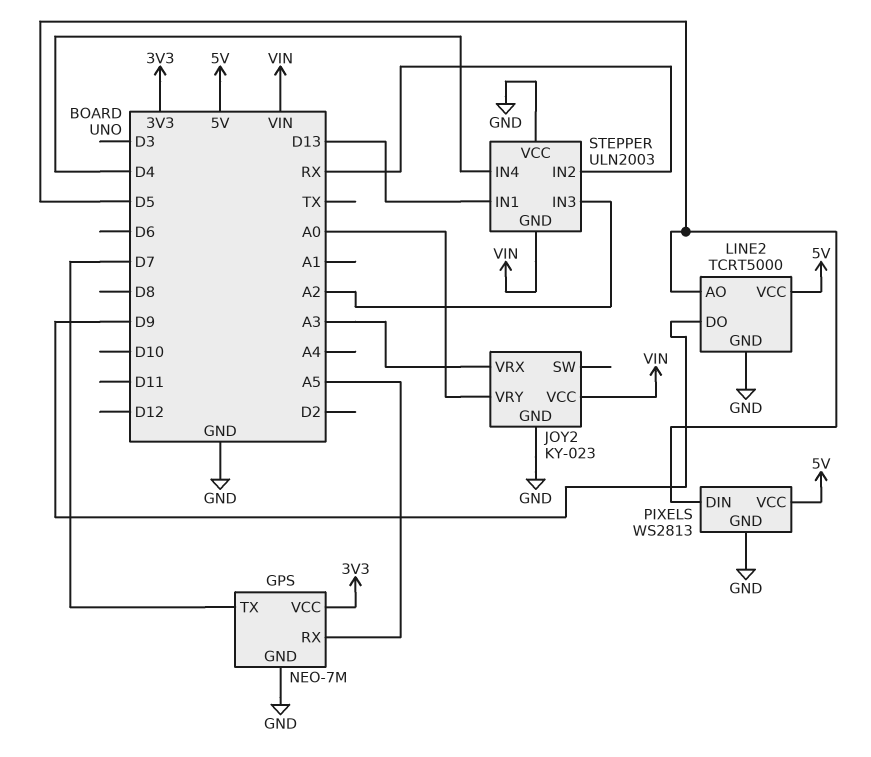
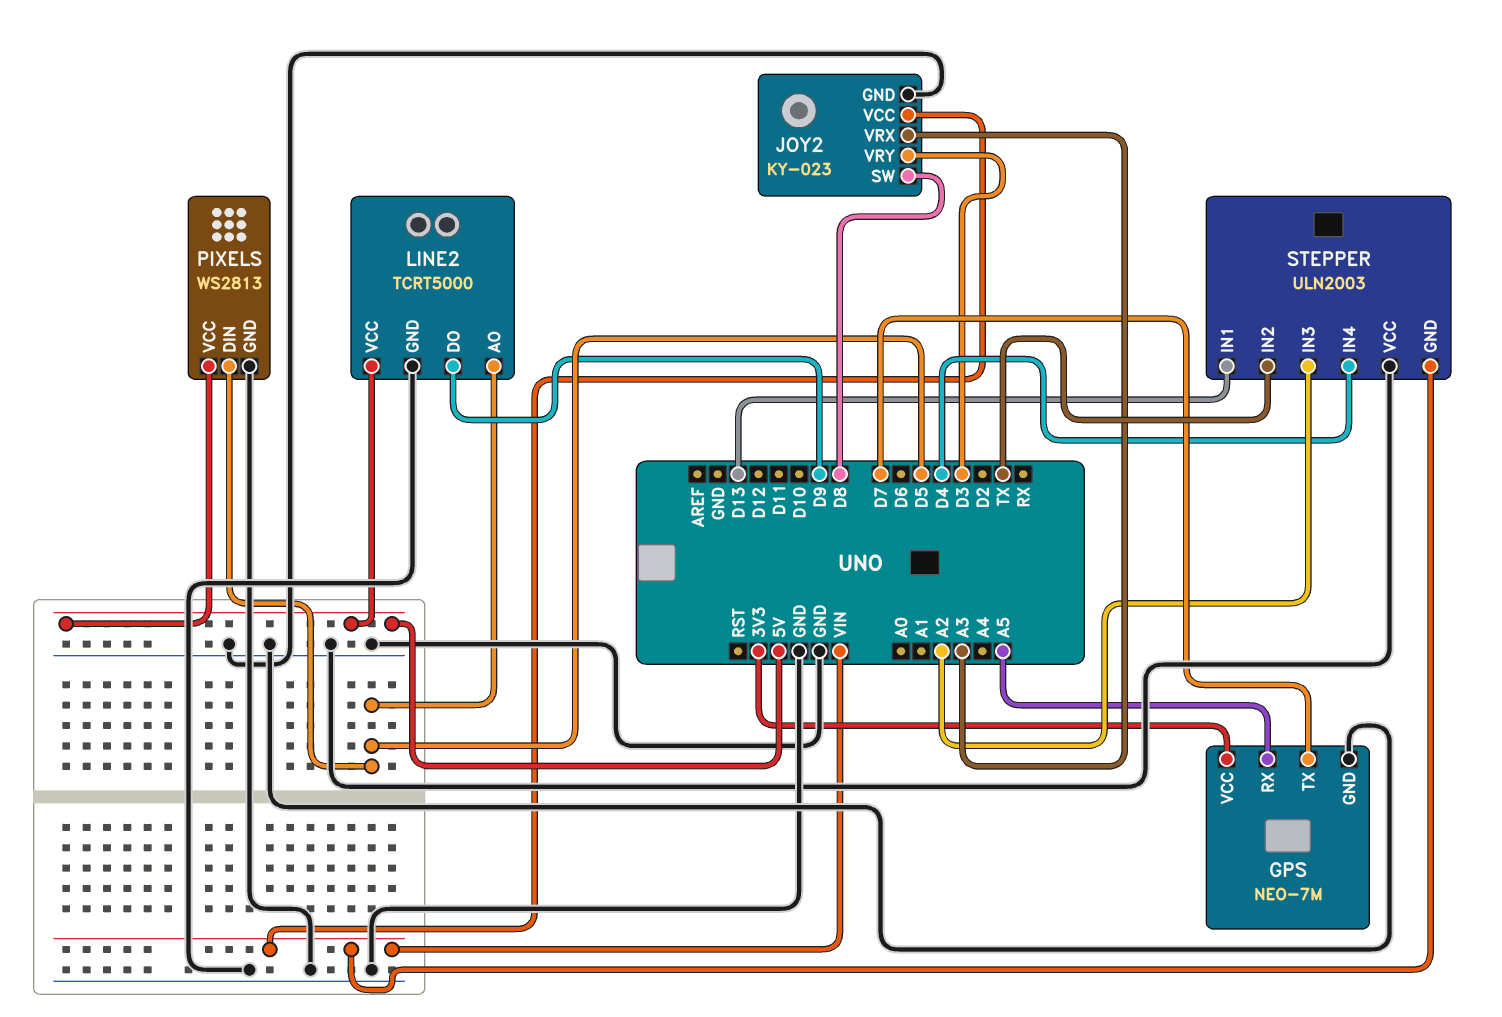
JOY2 pin SW: none -> D8
JOY2 pin VRY: A0 -> D3
STEPPER pin IN2: RX -> TX

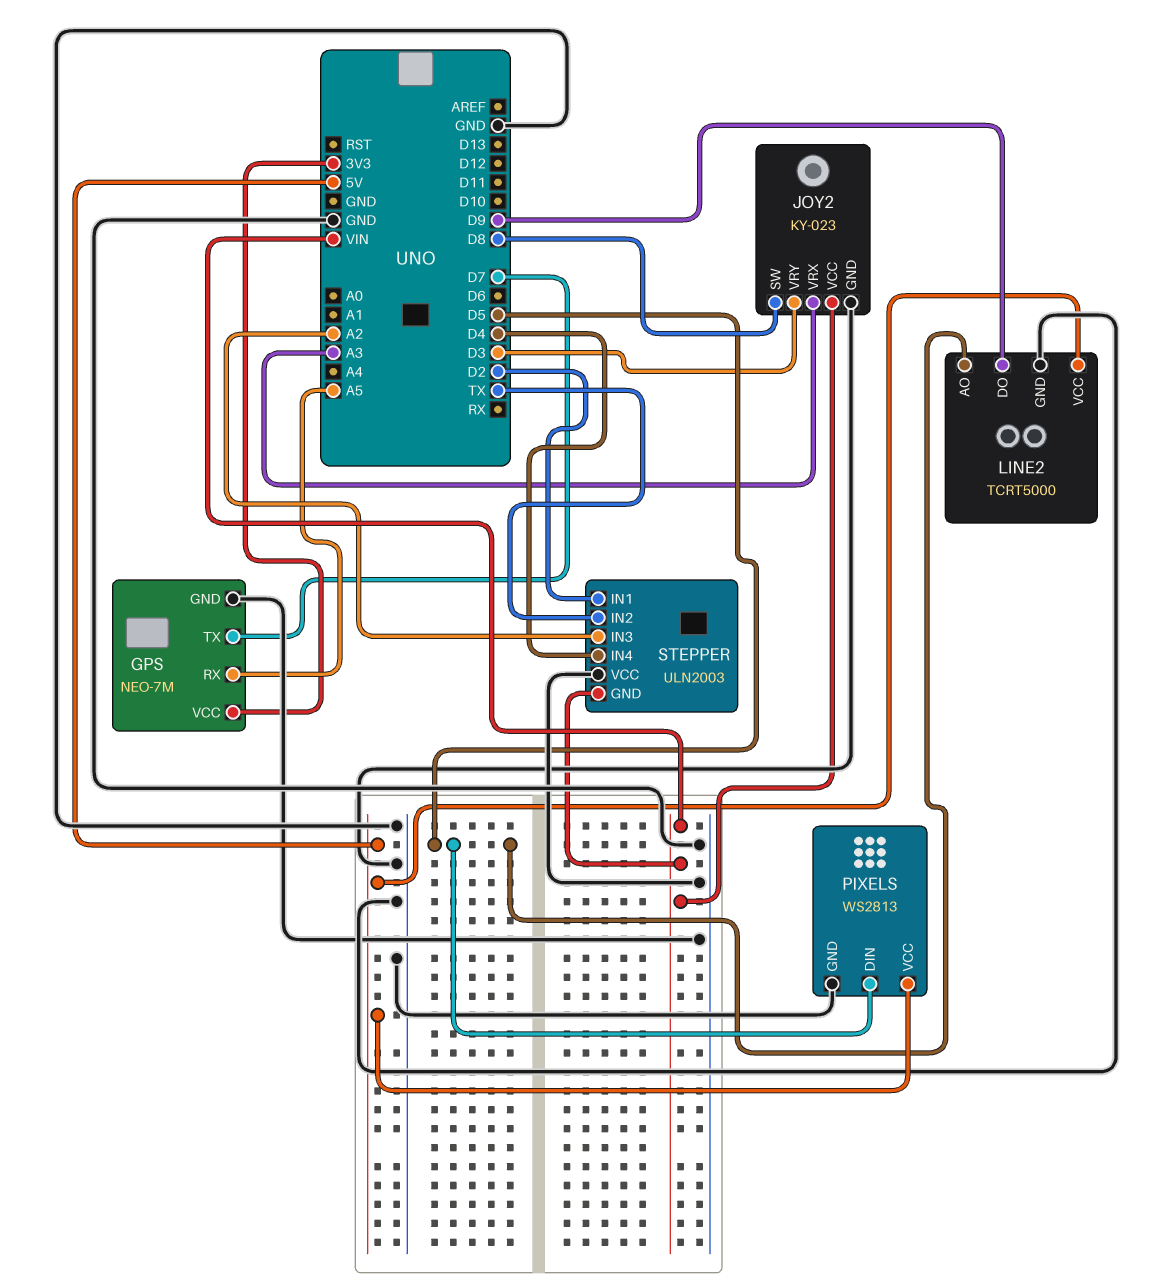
STEPPER pin IN1: D13 -> D2

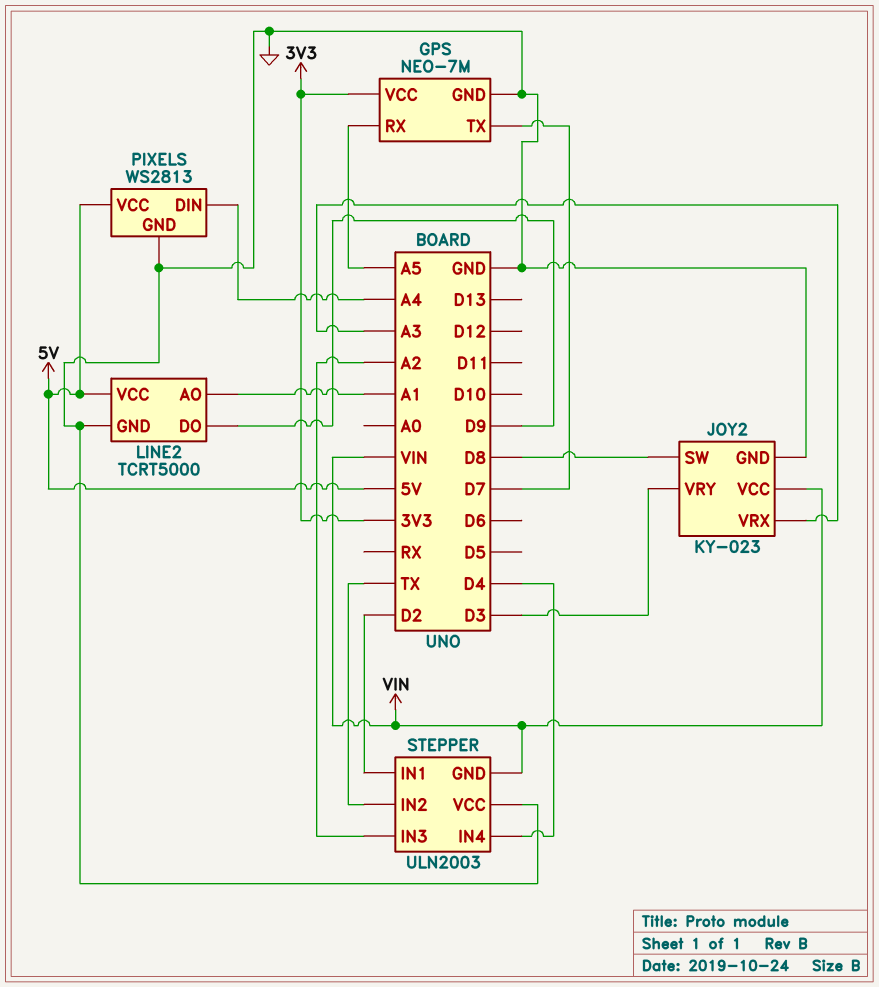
LINE2 pin AO: D5 -> A1
PIXELS pin DIN: D5 -> A4

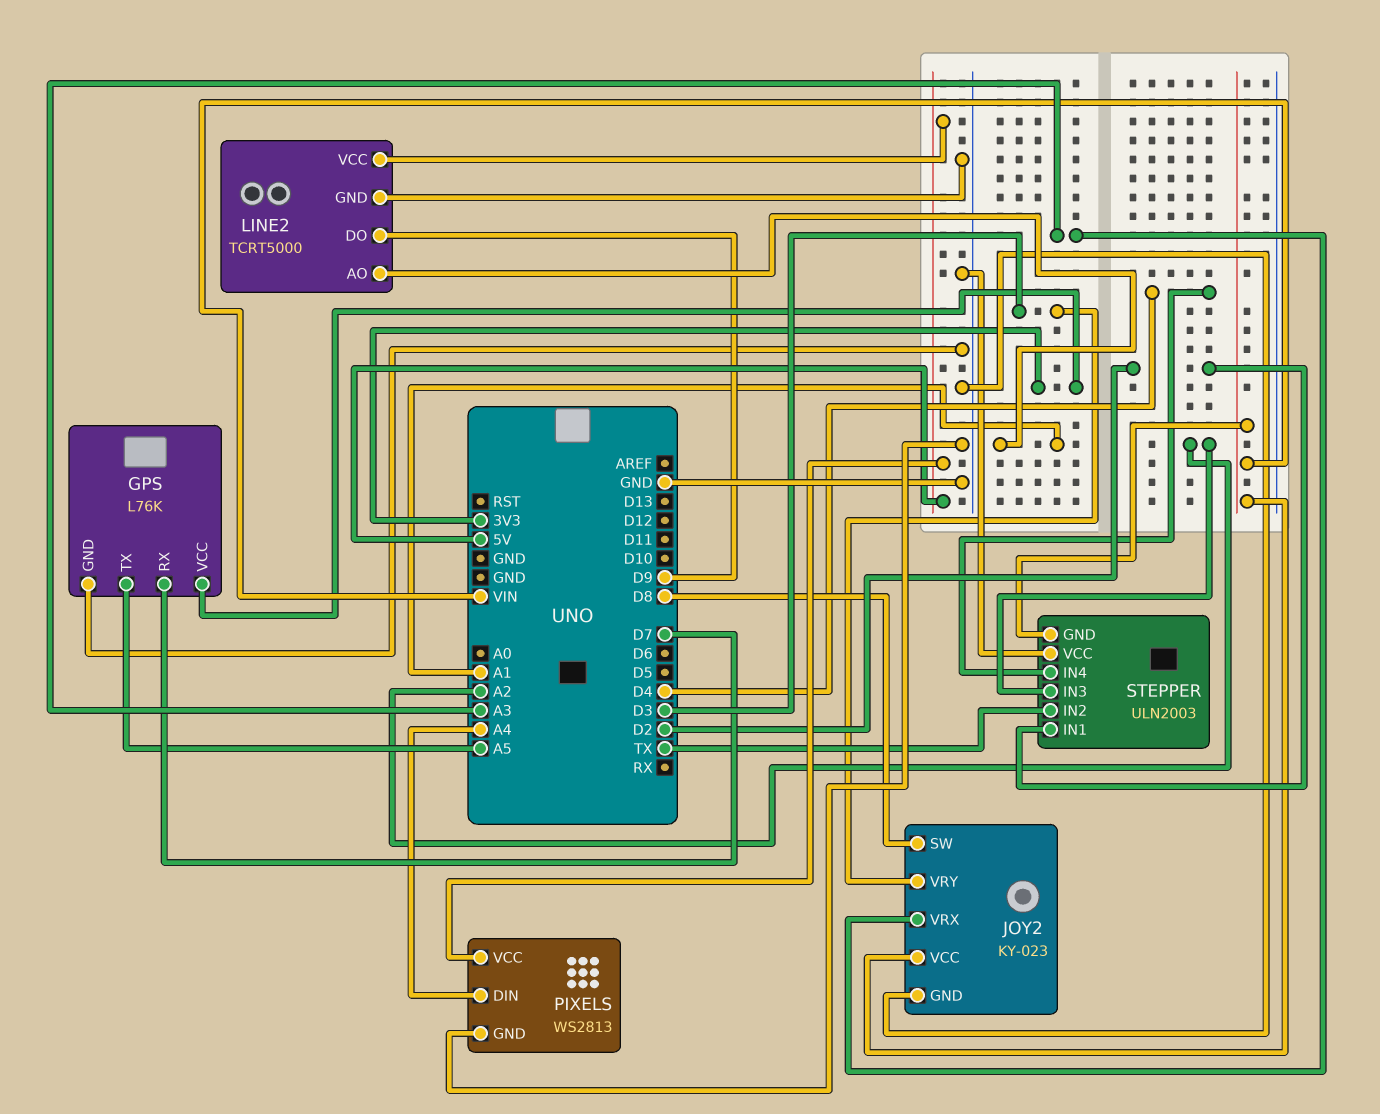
GPS: NEO-7M -> L76K
GPS pin RX: A5 -> D7
GPS pin TX: D7 -> A5

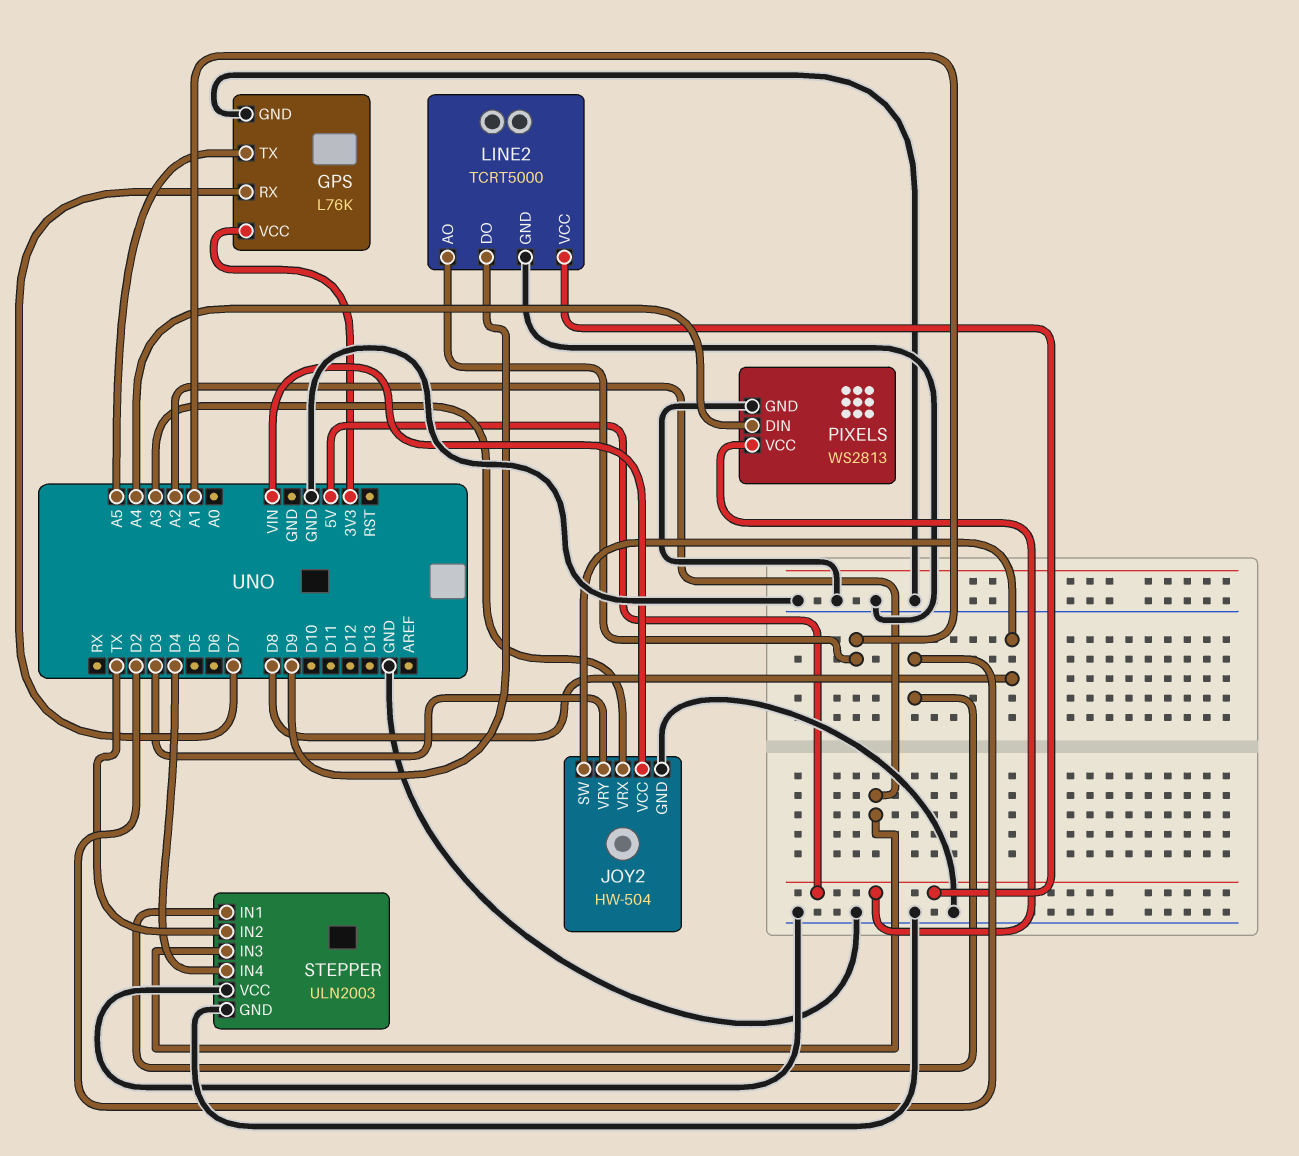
JOY2: KY-023 -> HW-504
STEPPER pin GND: VIN -> GND

